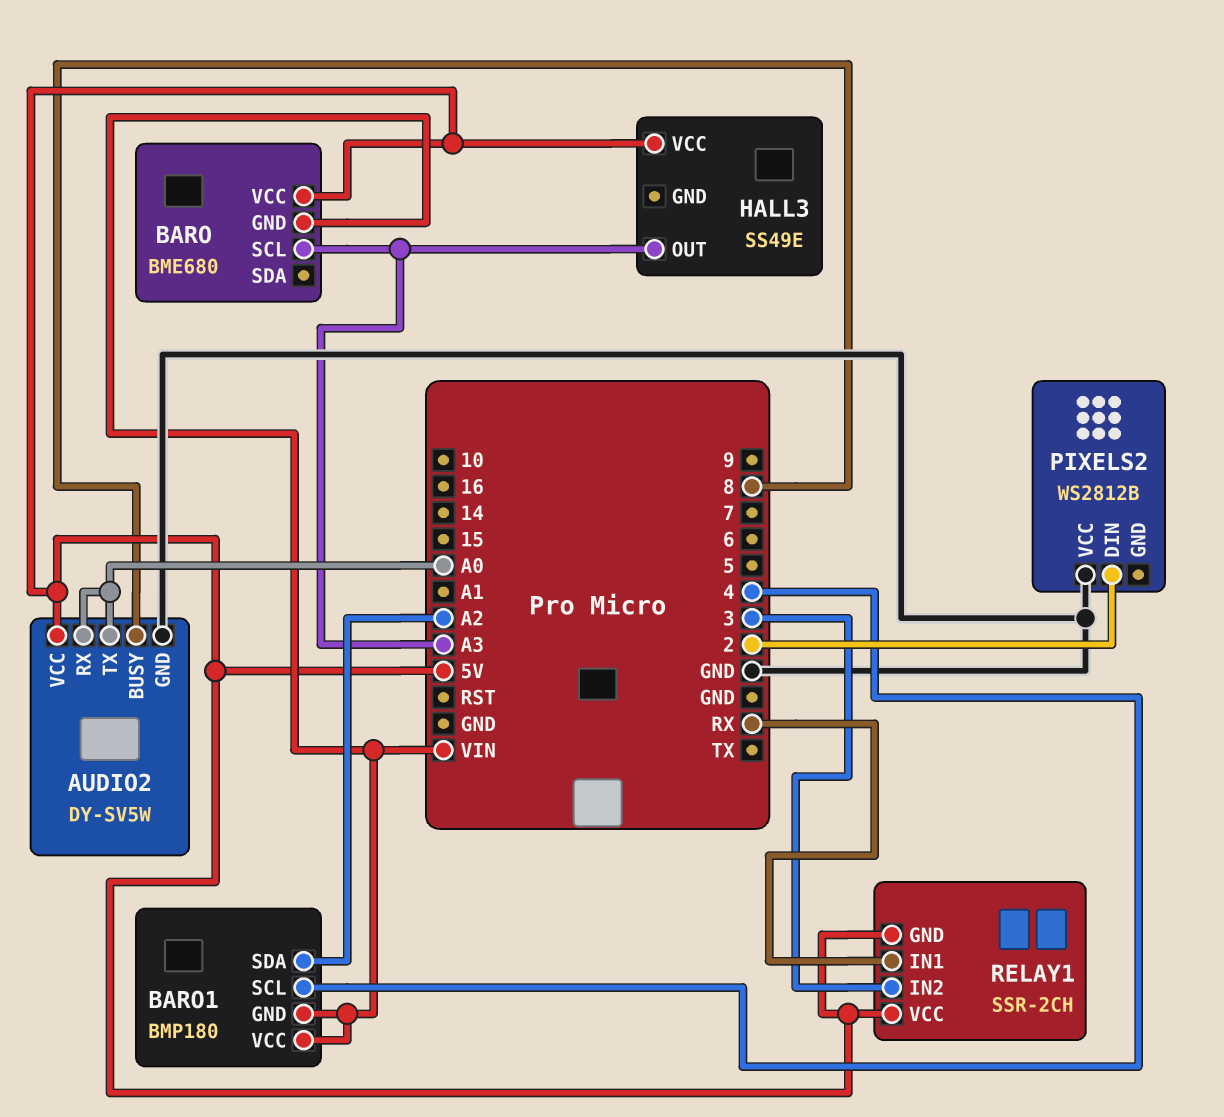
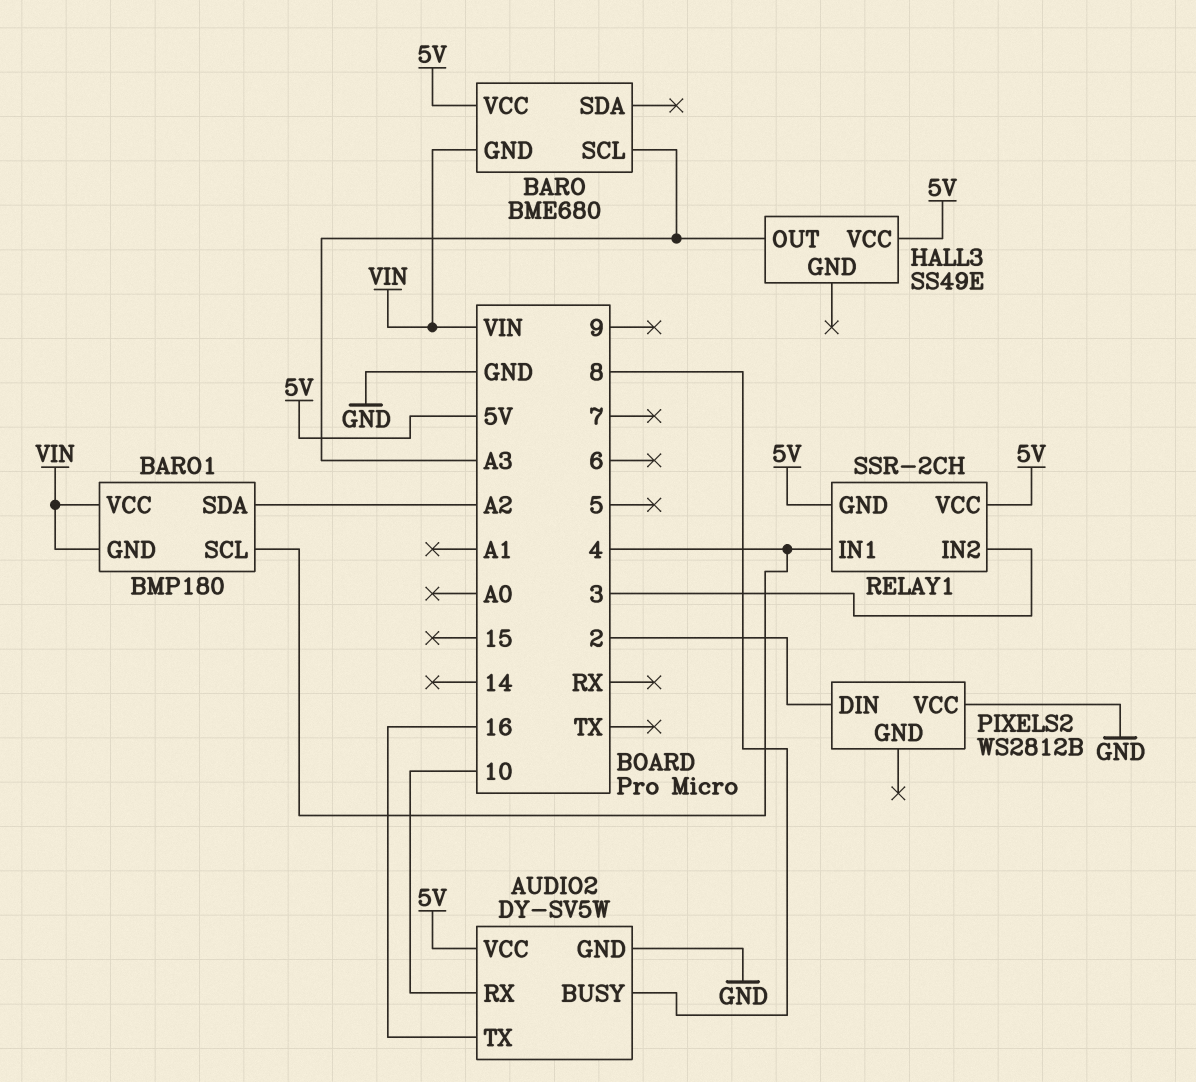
AUDIO2 pin RX: A0 -> 10
AUDIO2 pin TX: A0 -> 16
RELAY1 pin IN1: RX -> 4

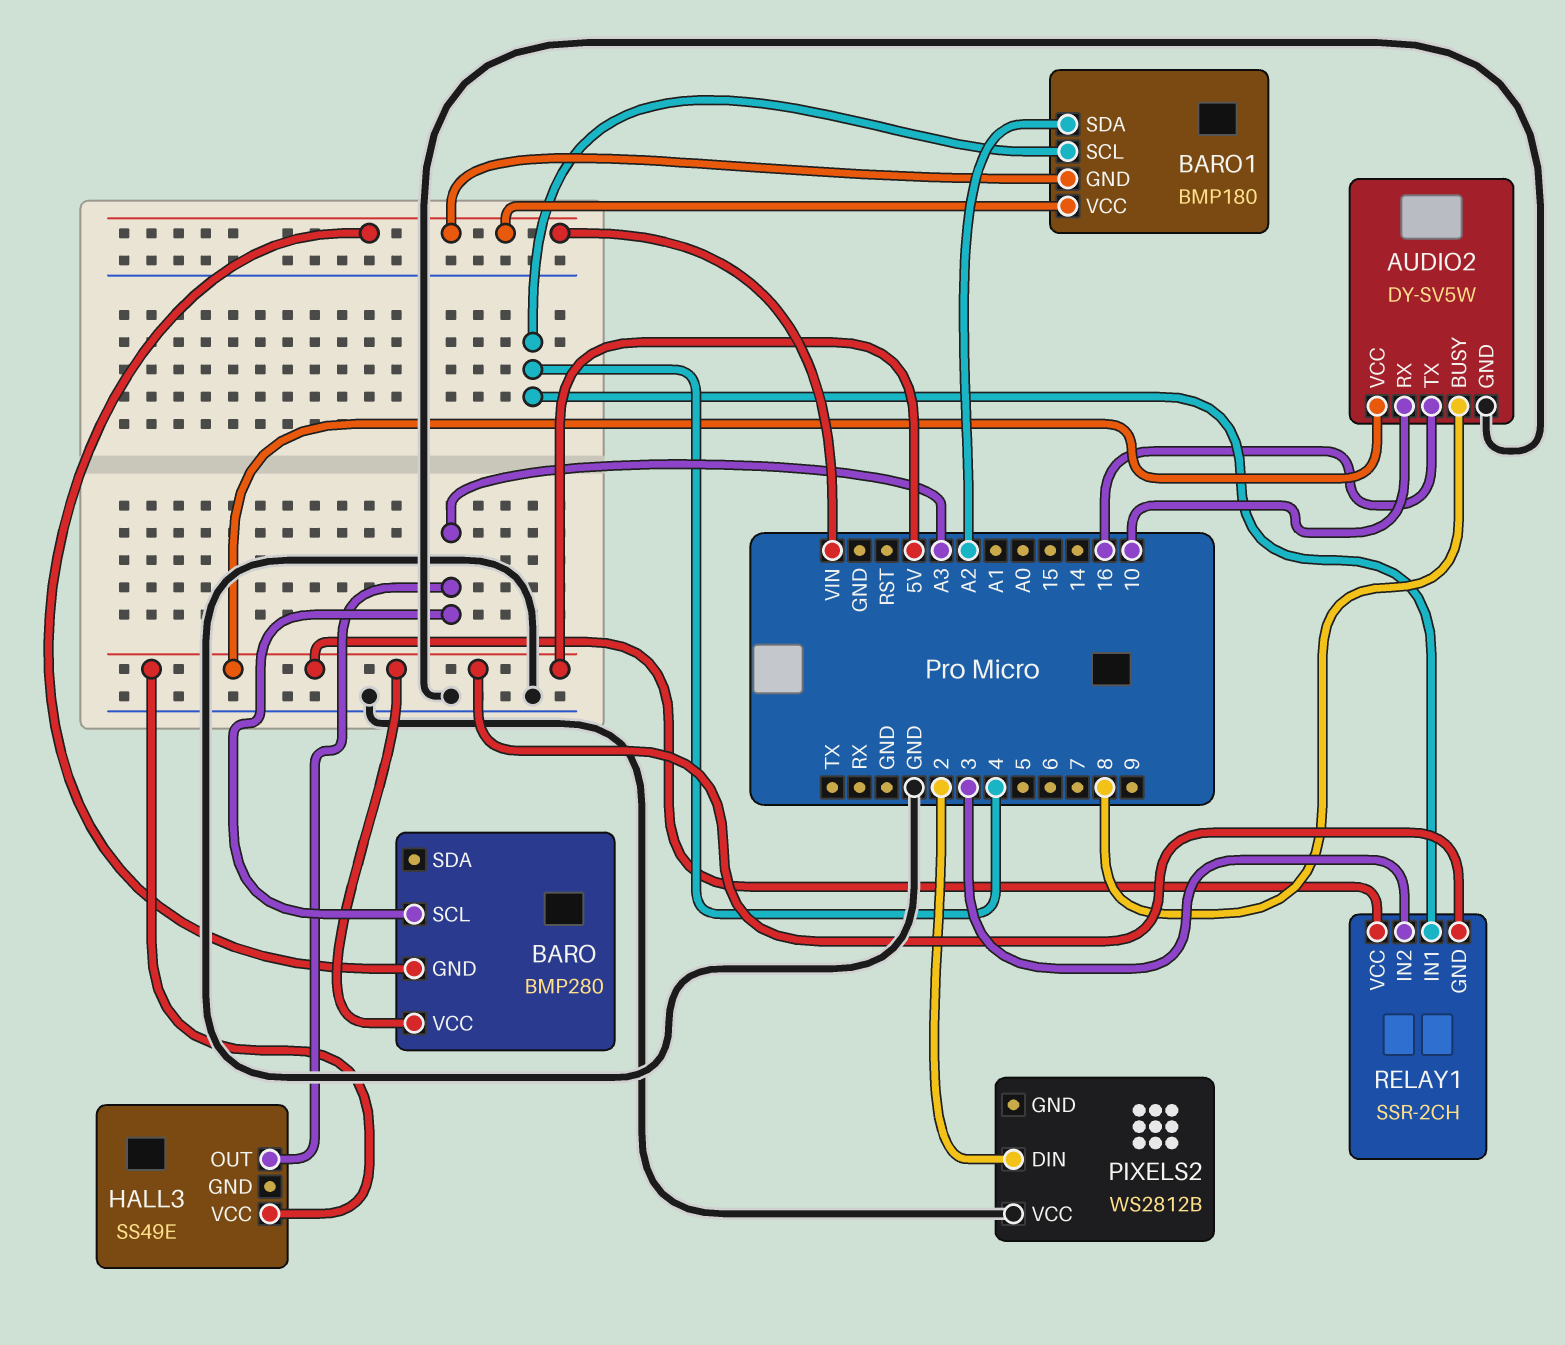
BARO: BME680 -> BMP280

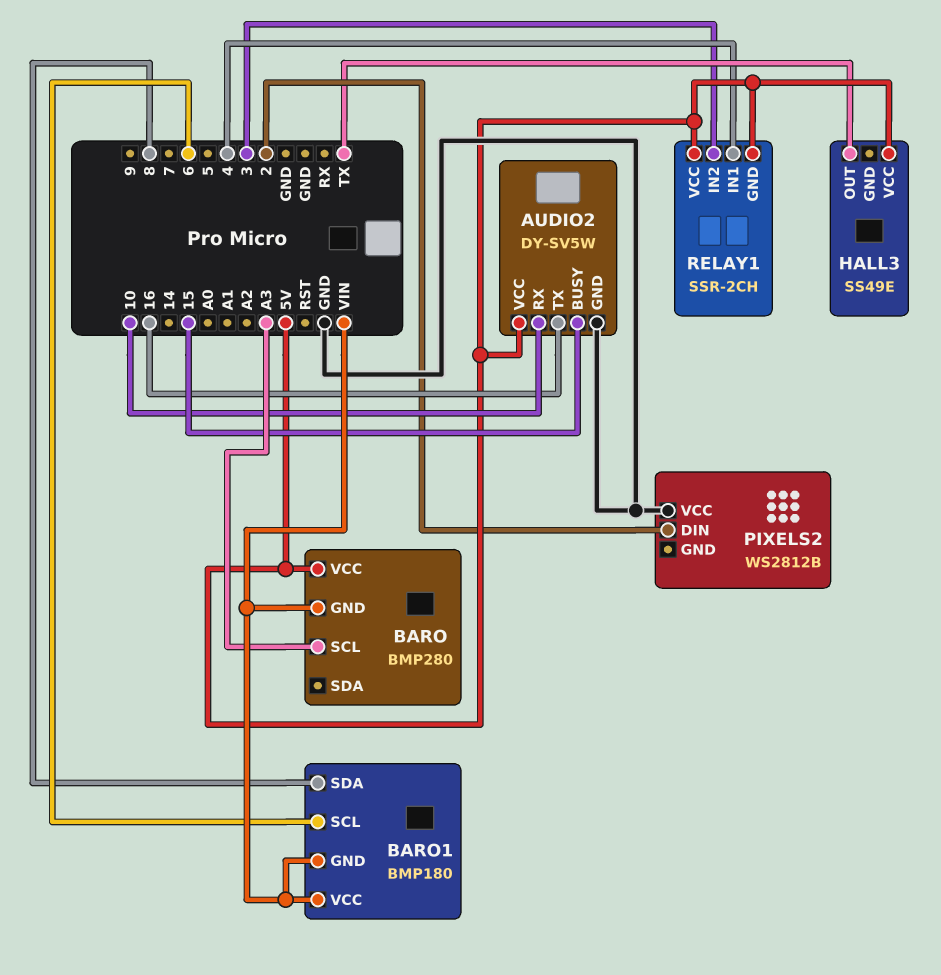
AUDIO2 pin BUSY: 8 -> 15
BARO1 pin SCL: 4 -> 6
BARO1 pin SDA: A2 -> 8
HALL3 pin OUT: A3 -> TX

